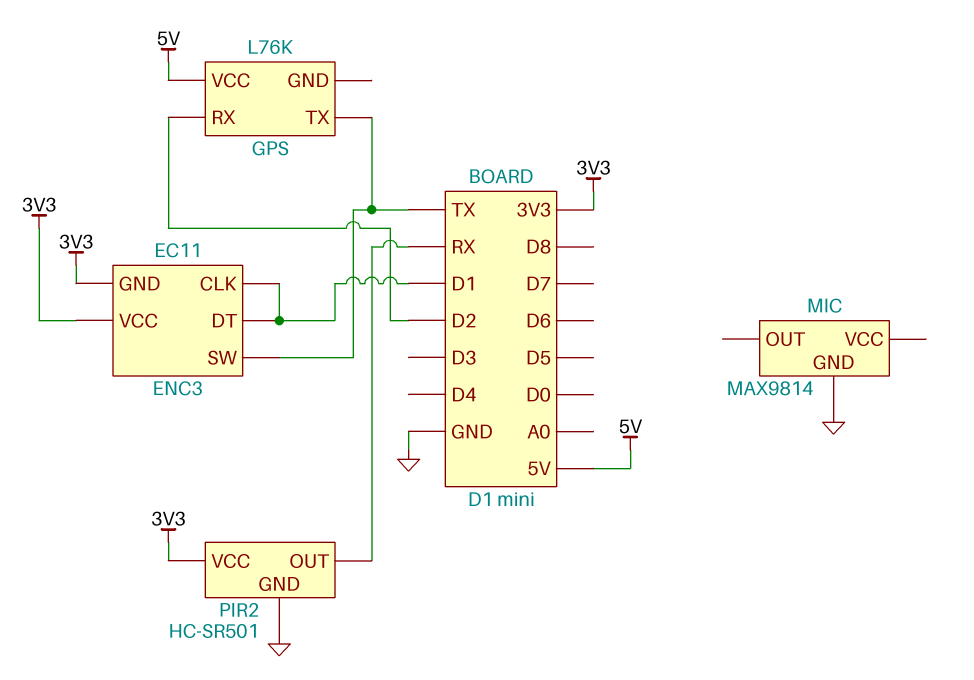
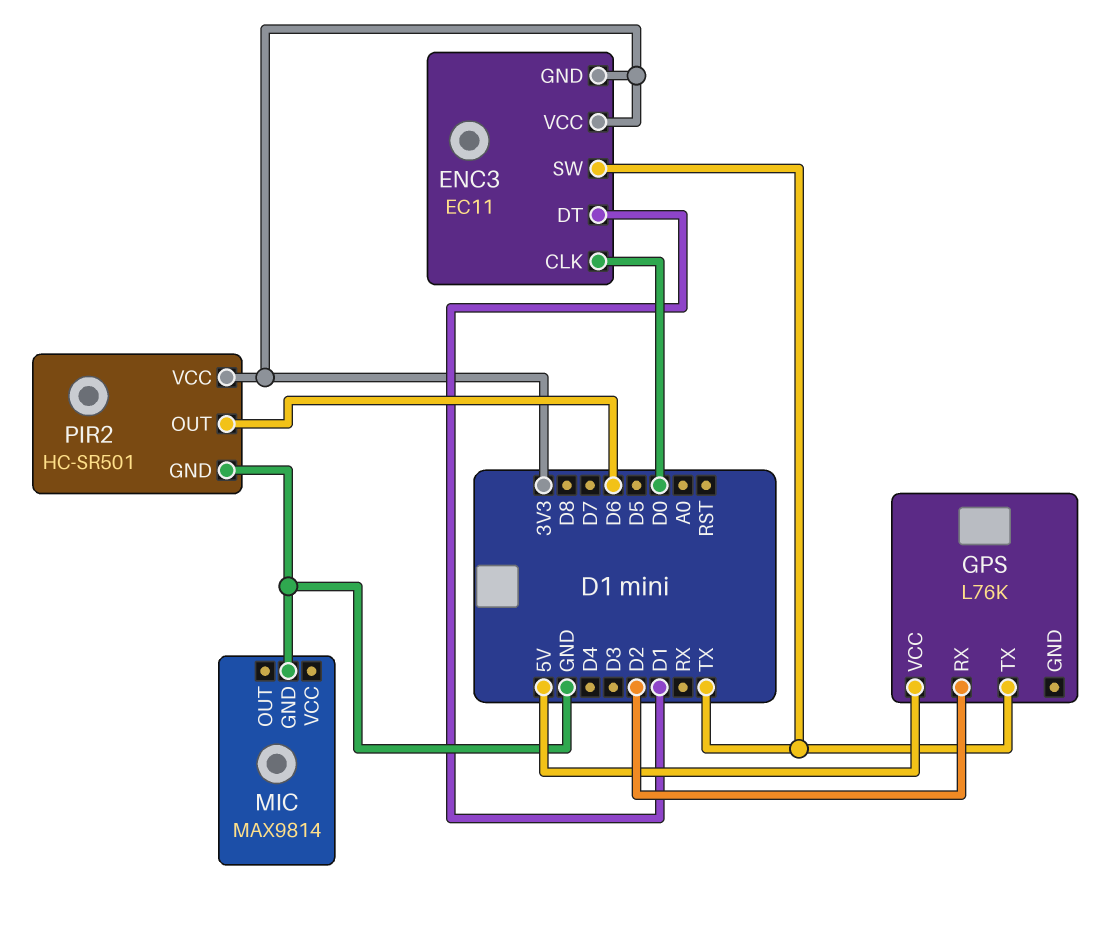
ENC3 pin CLK: D1 -> D0
PIR2 pin OUT: RX -> D6

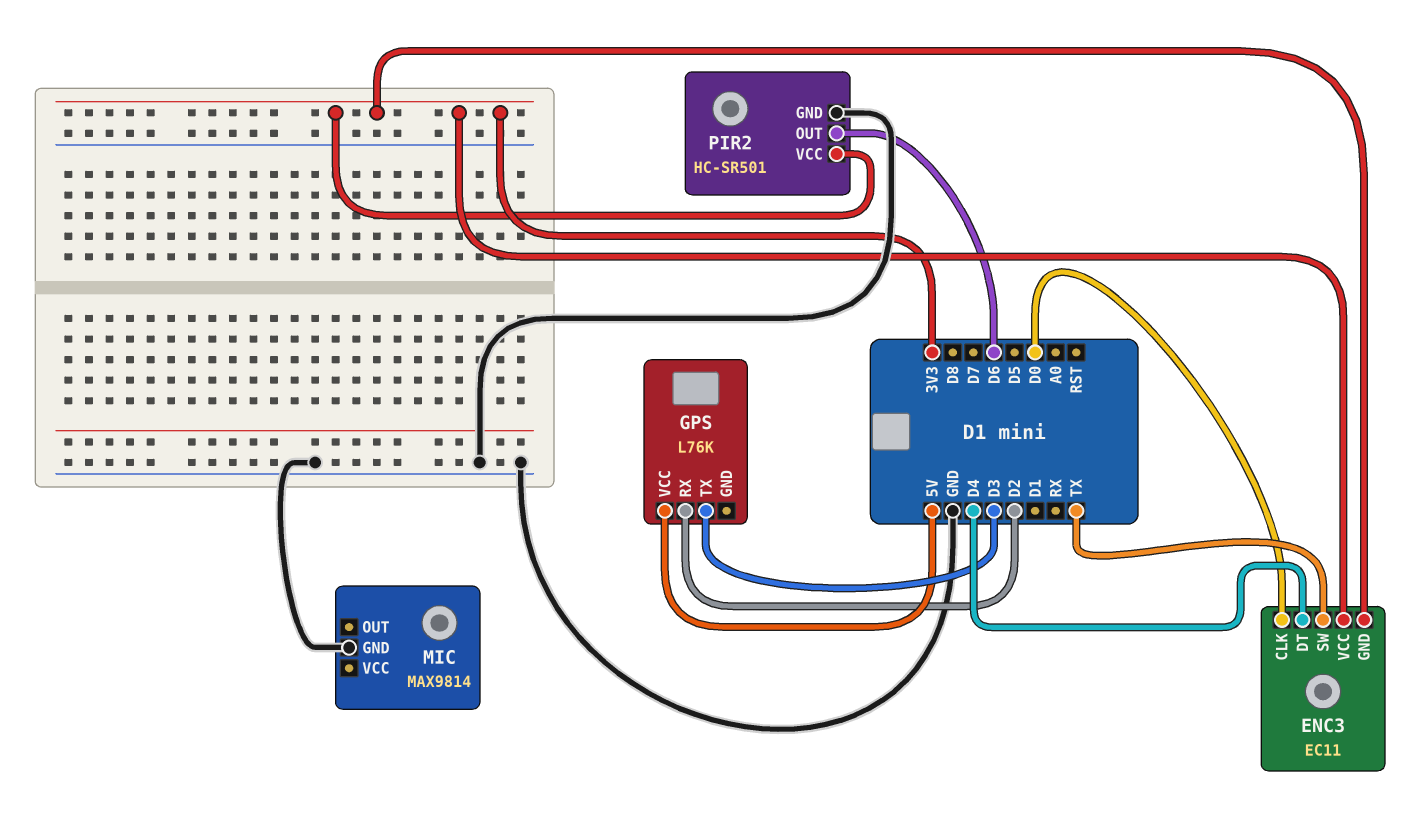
ENC3 pin DT: D1 -> D4
GPS pin TX: TX -> D3

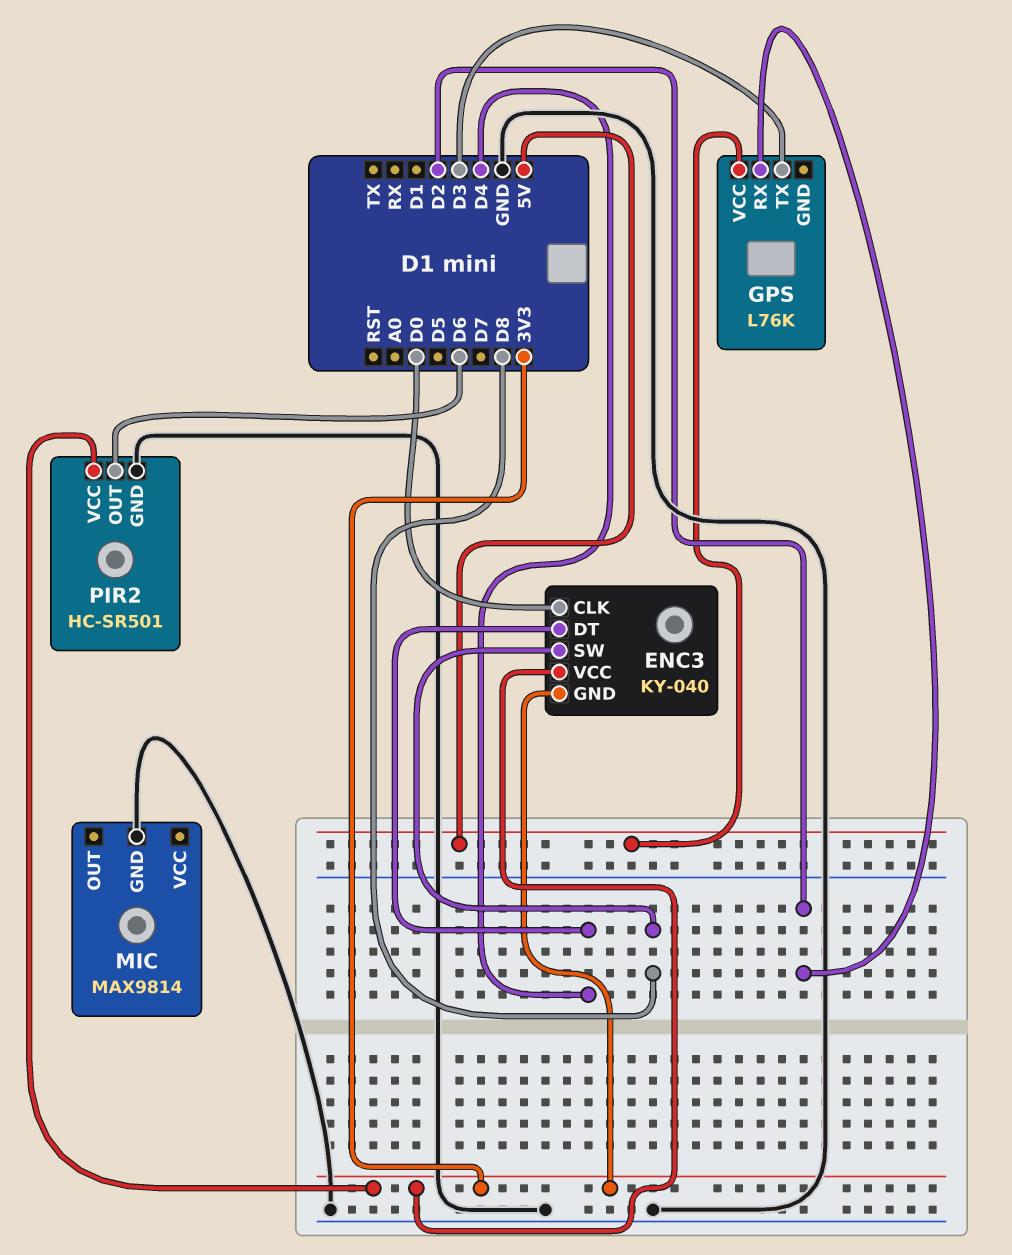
ENC3: EC11 -> KY-040
ENC3 pin SW: TX -> D8

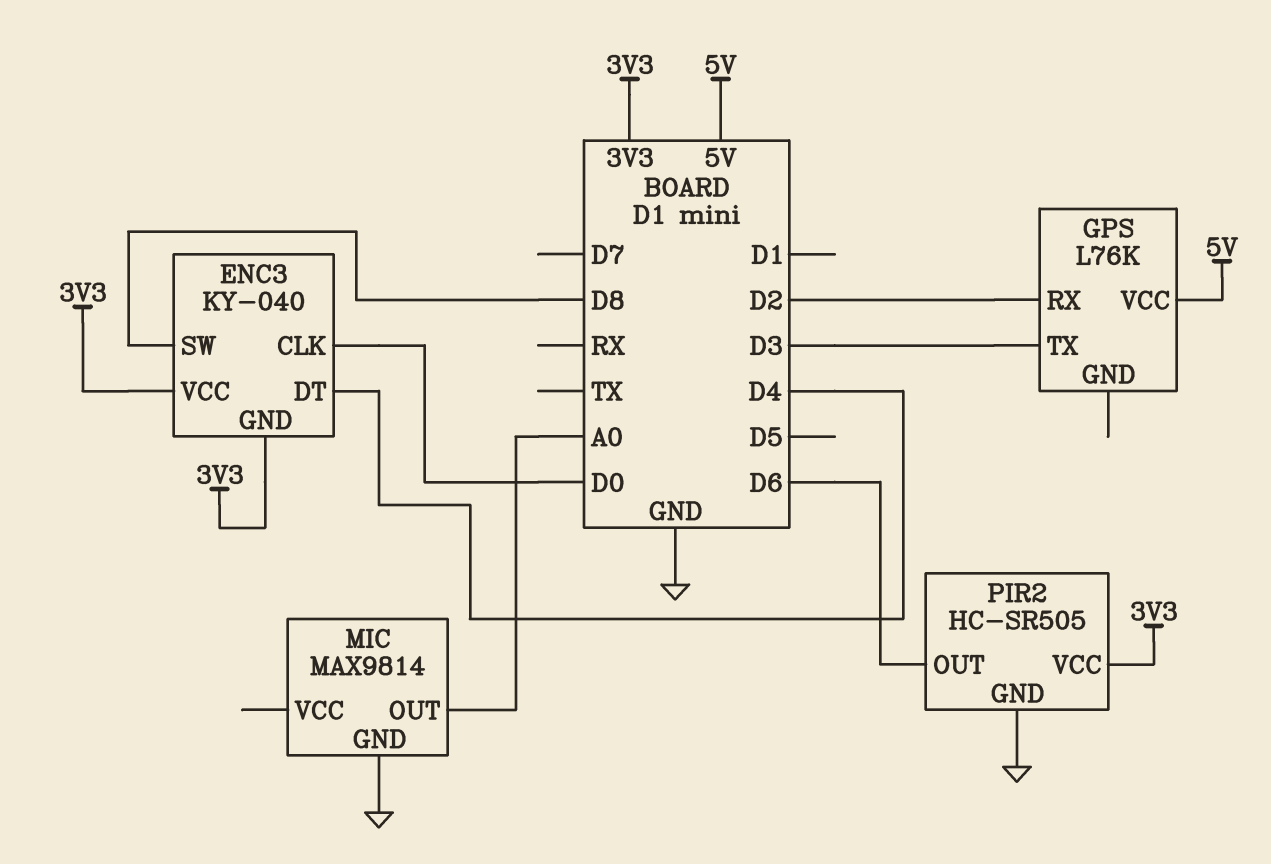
MIC pin OUT: none -> A0
PIR2: HC-SR501 -> HC-SR505

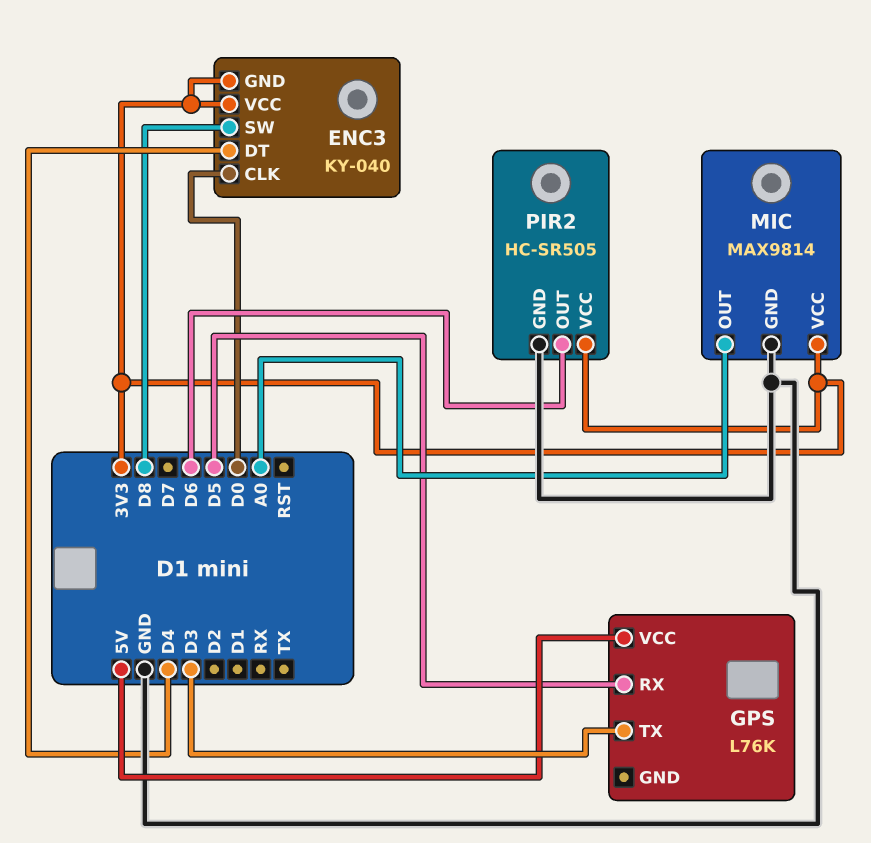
GPS pin RX: D2 -> D5
MIC pin VCC: none -> 3V3

